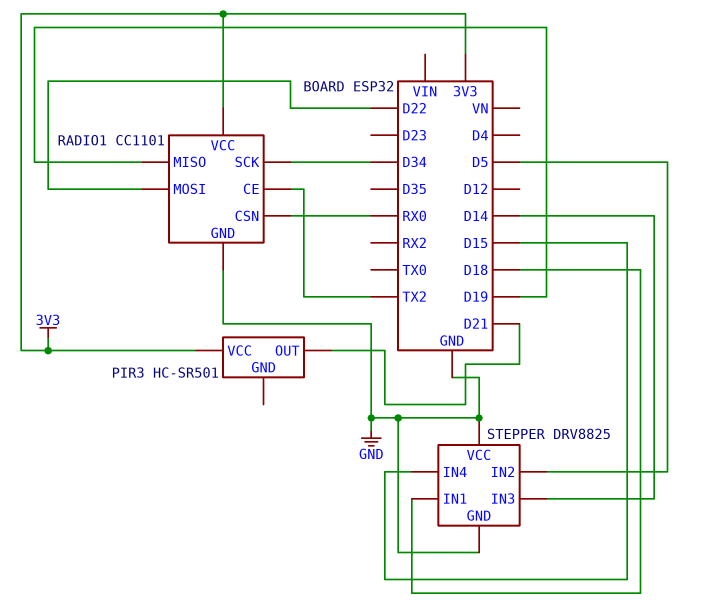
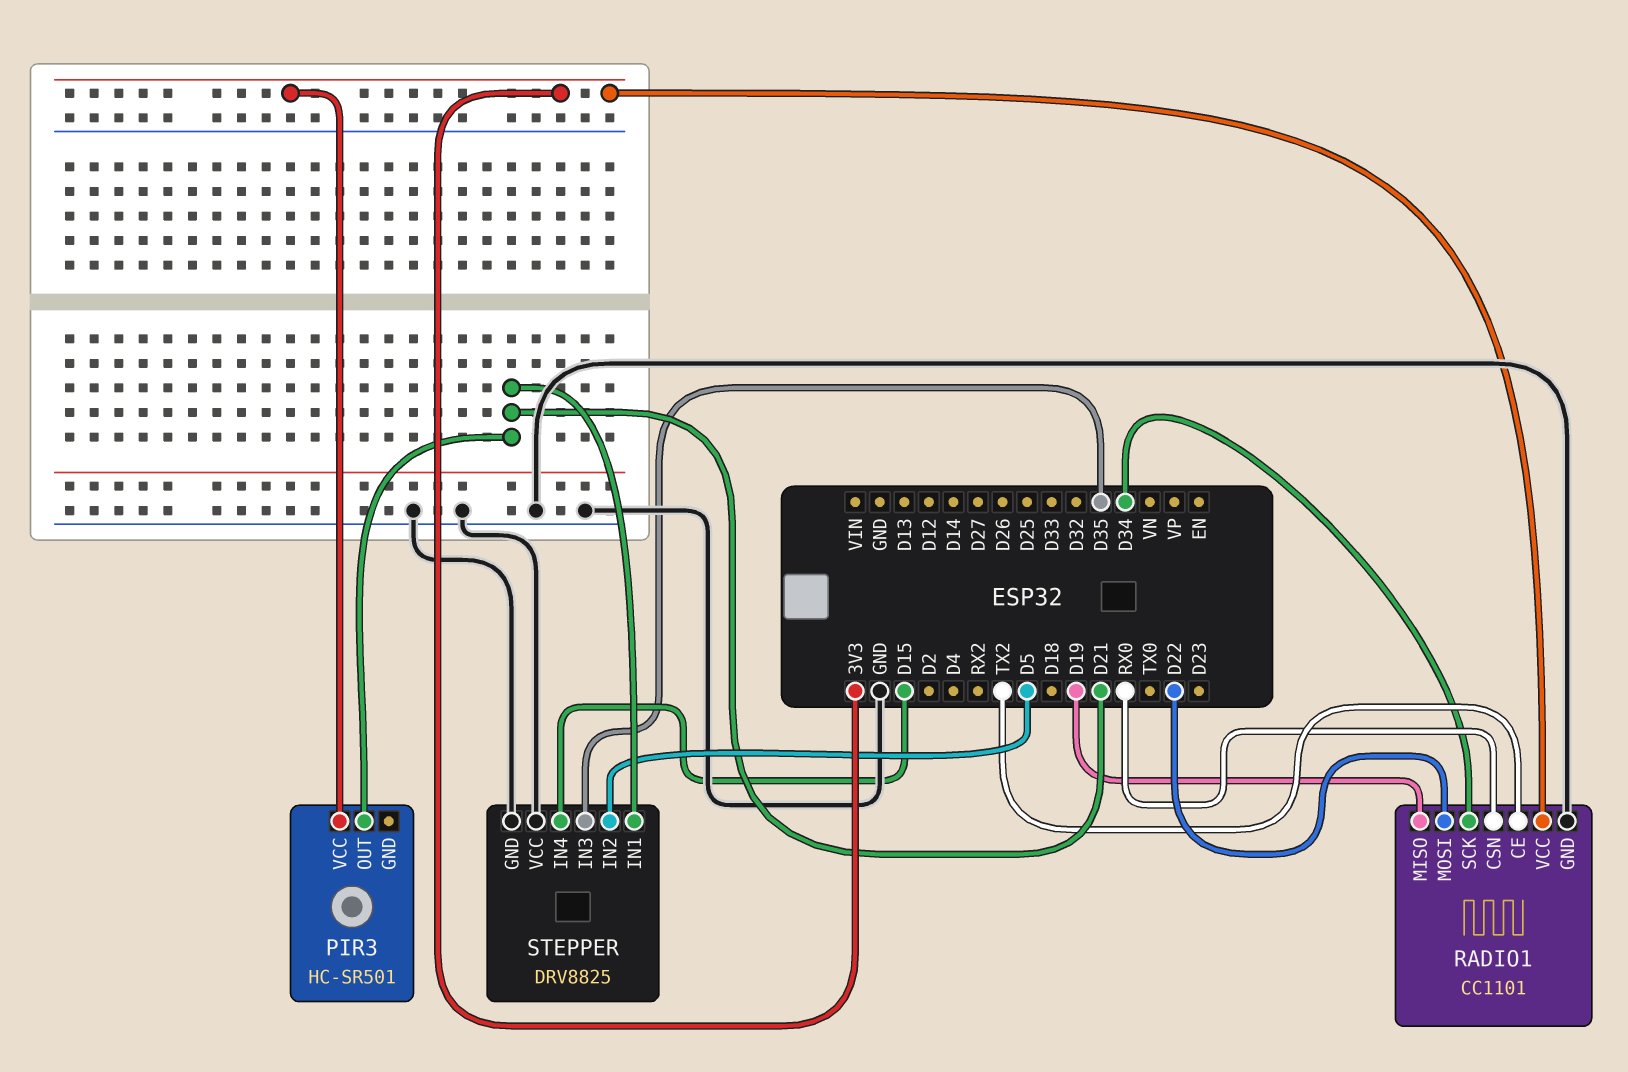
STEPPER pin IN1: D18 -> D21
STEPPER pin IN3: D14 -> D35

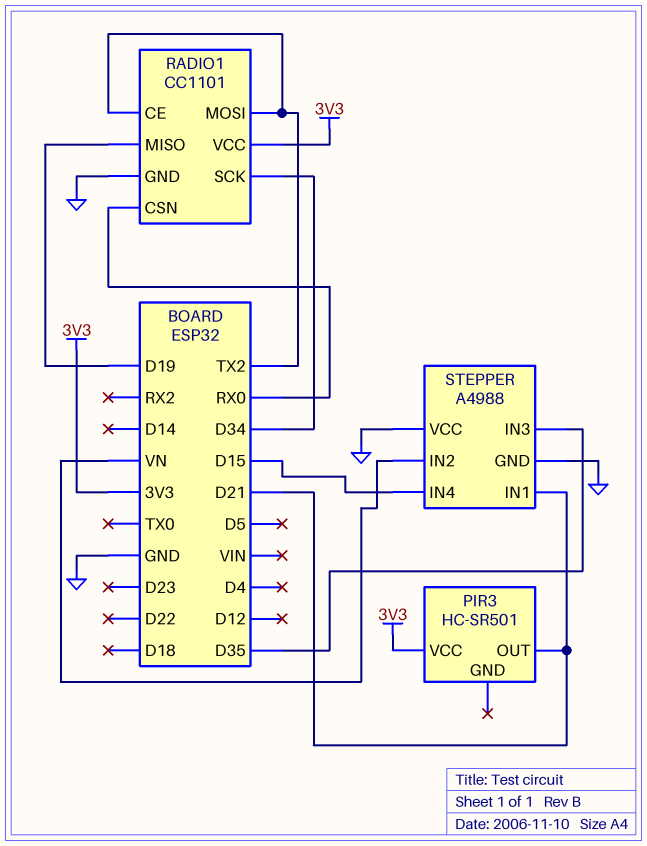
RADIO1 pin MOSI: D22 -> TX2
STEPPER: DRV8825 -> A4988
STEPPER pin IN2: D5 -> VN

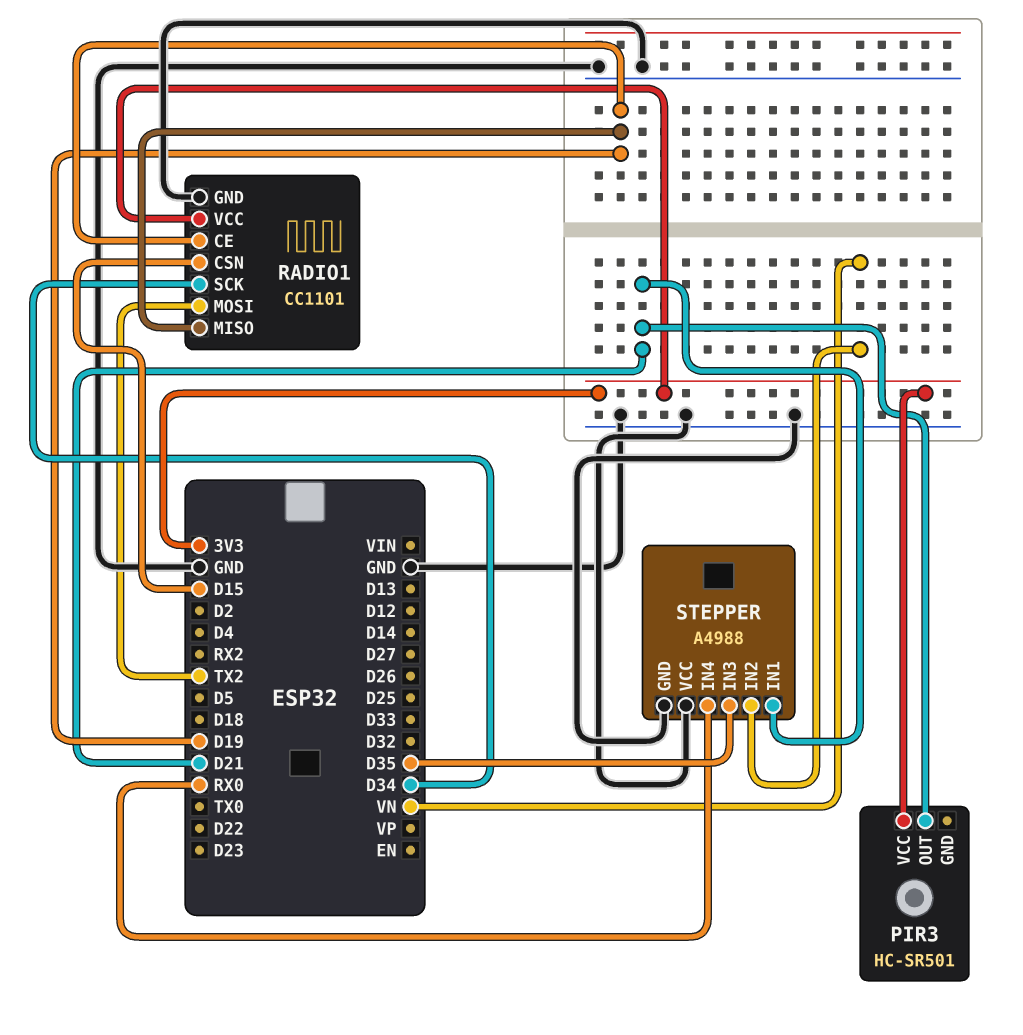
RADIO1 pin CE: TX2 -> D19
RADIO1 pin CSN: RX0 -> D15
STEPPER pin IN4: D15 -> RX0

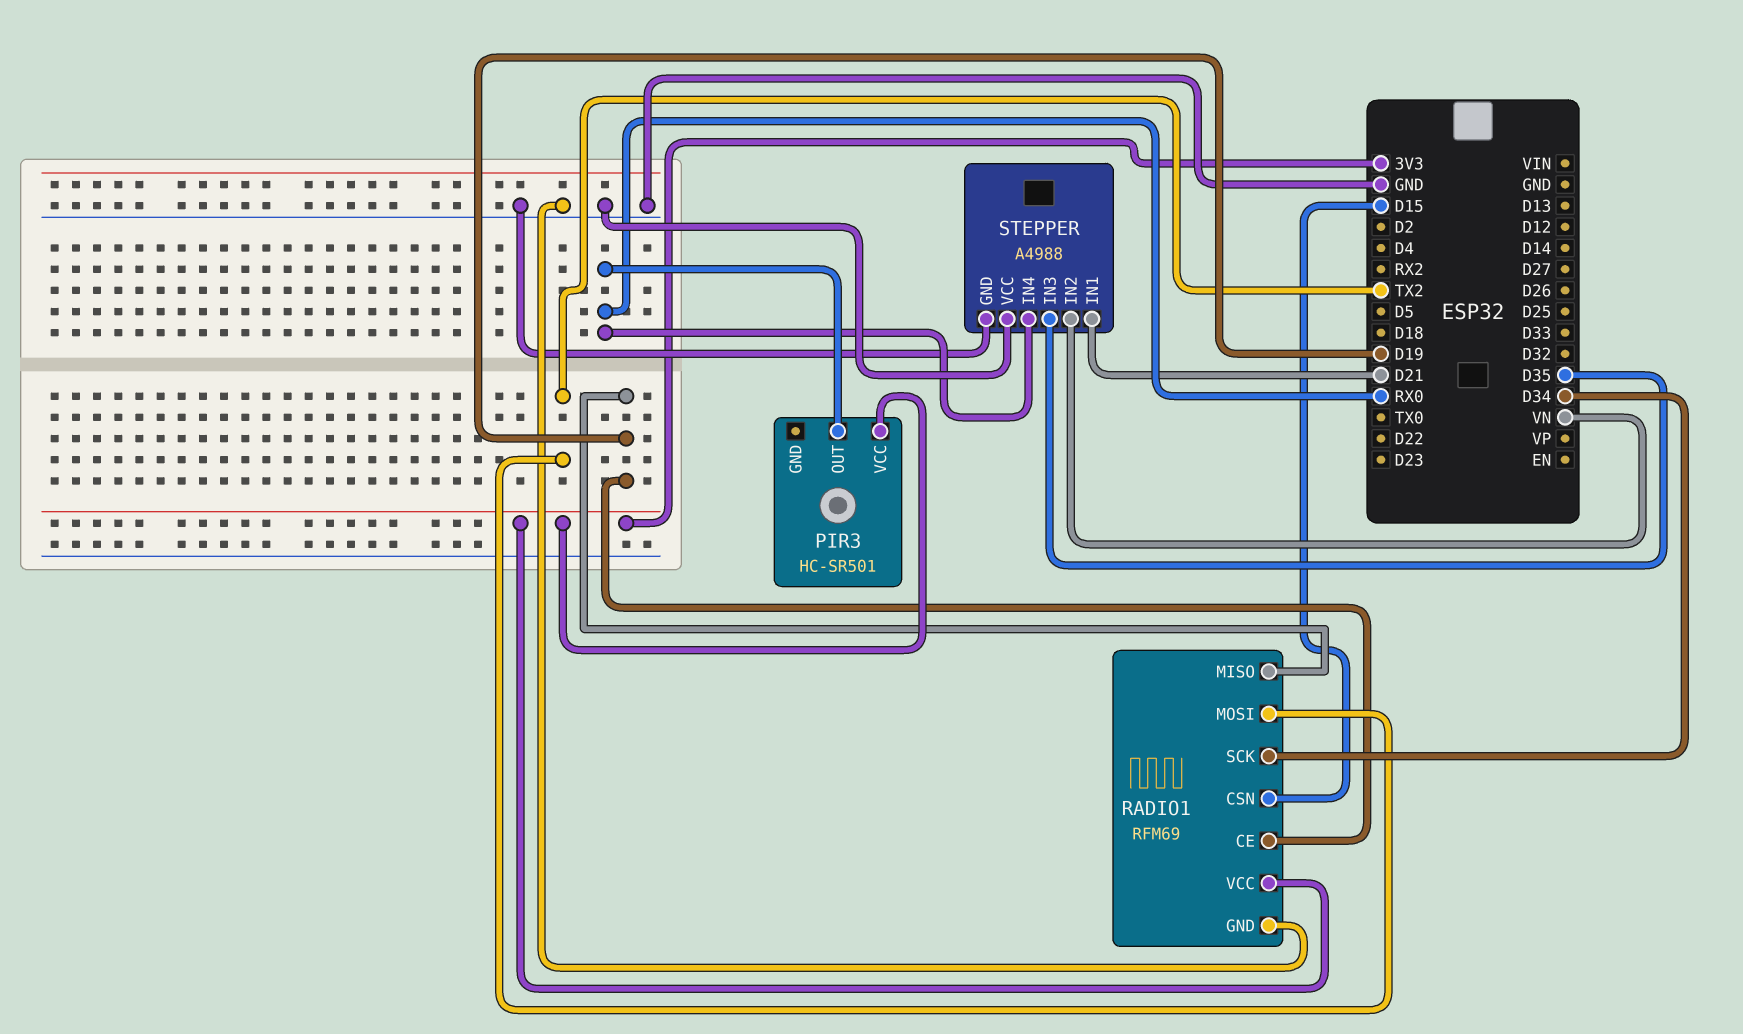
PIR3 pin OUT: D21 -> RX0
RADIO1: CC1101 -> RFM69

